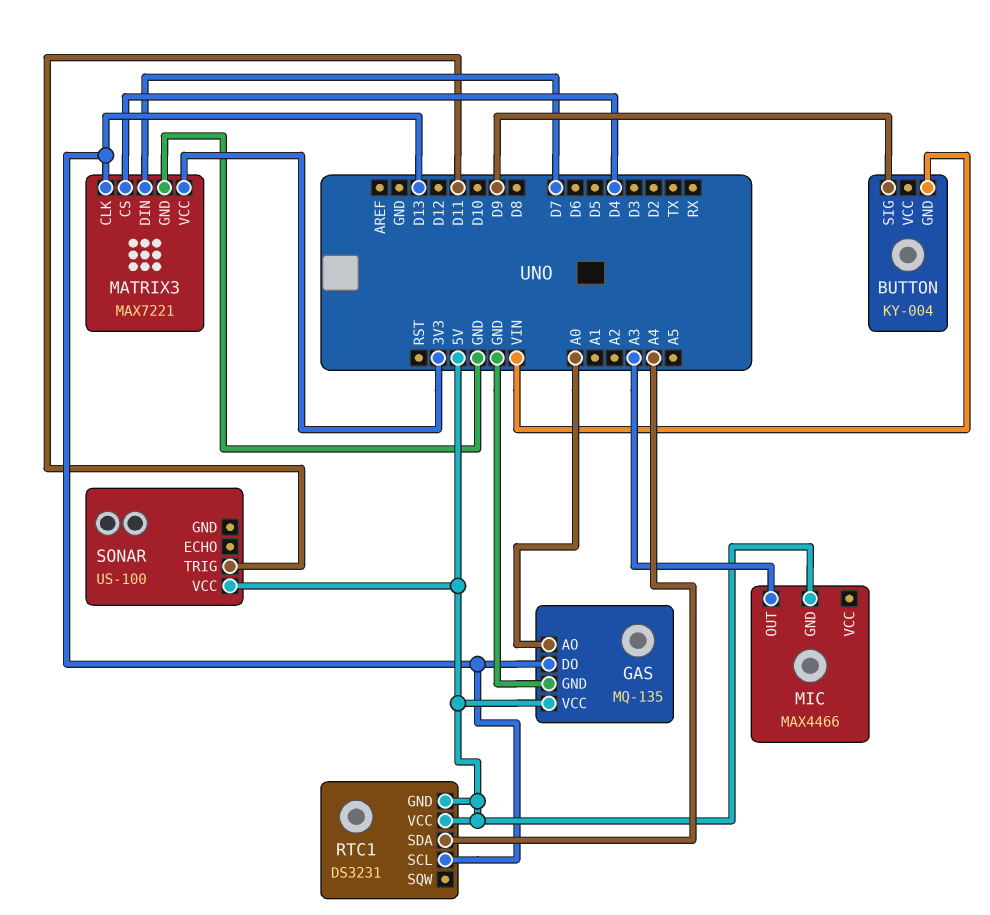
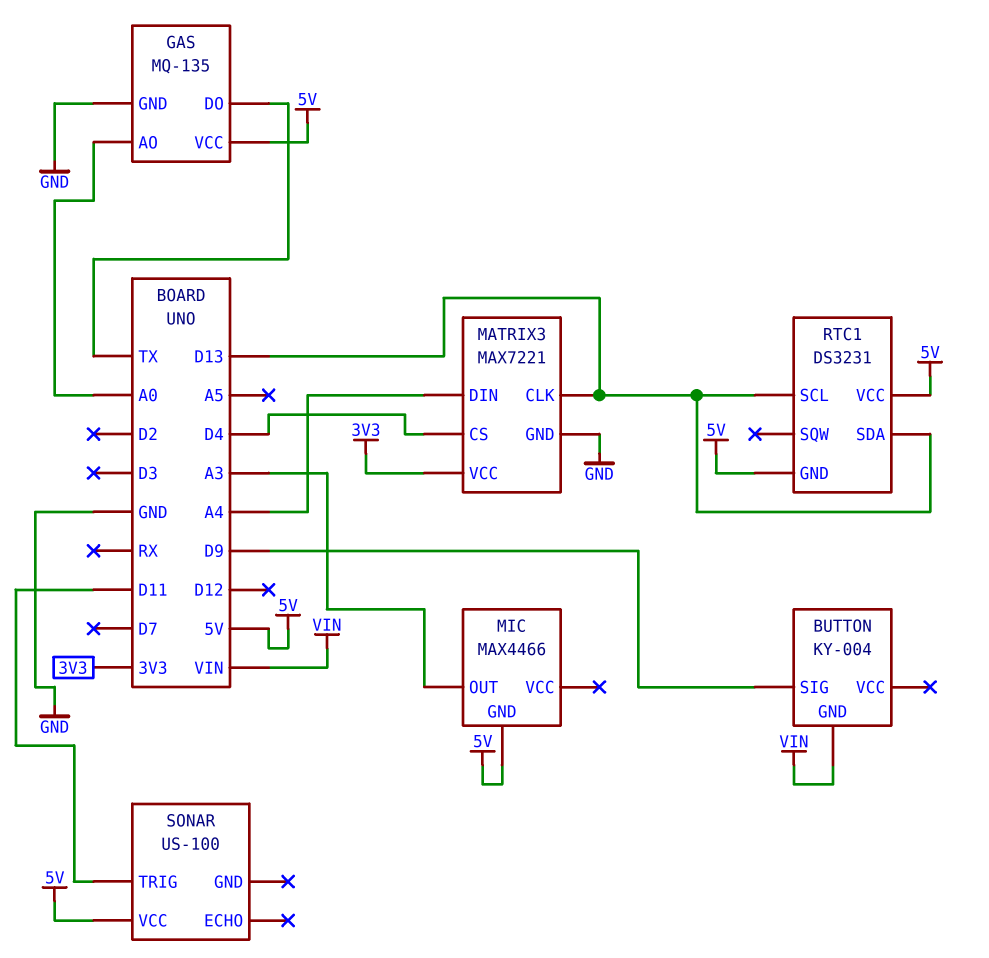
GAS pin DO: D13 -> TX
MATRIX3 pin DIN: D7 -> A4
RTC1 pin SDA: A4 -> D13

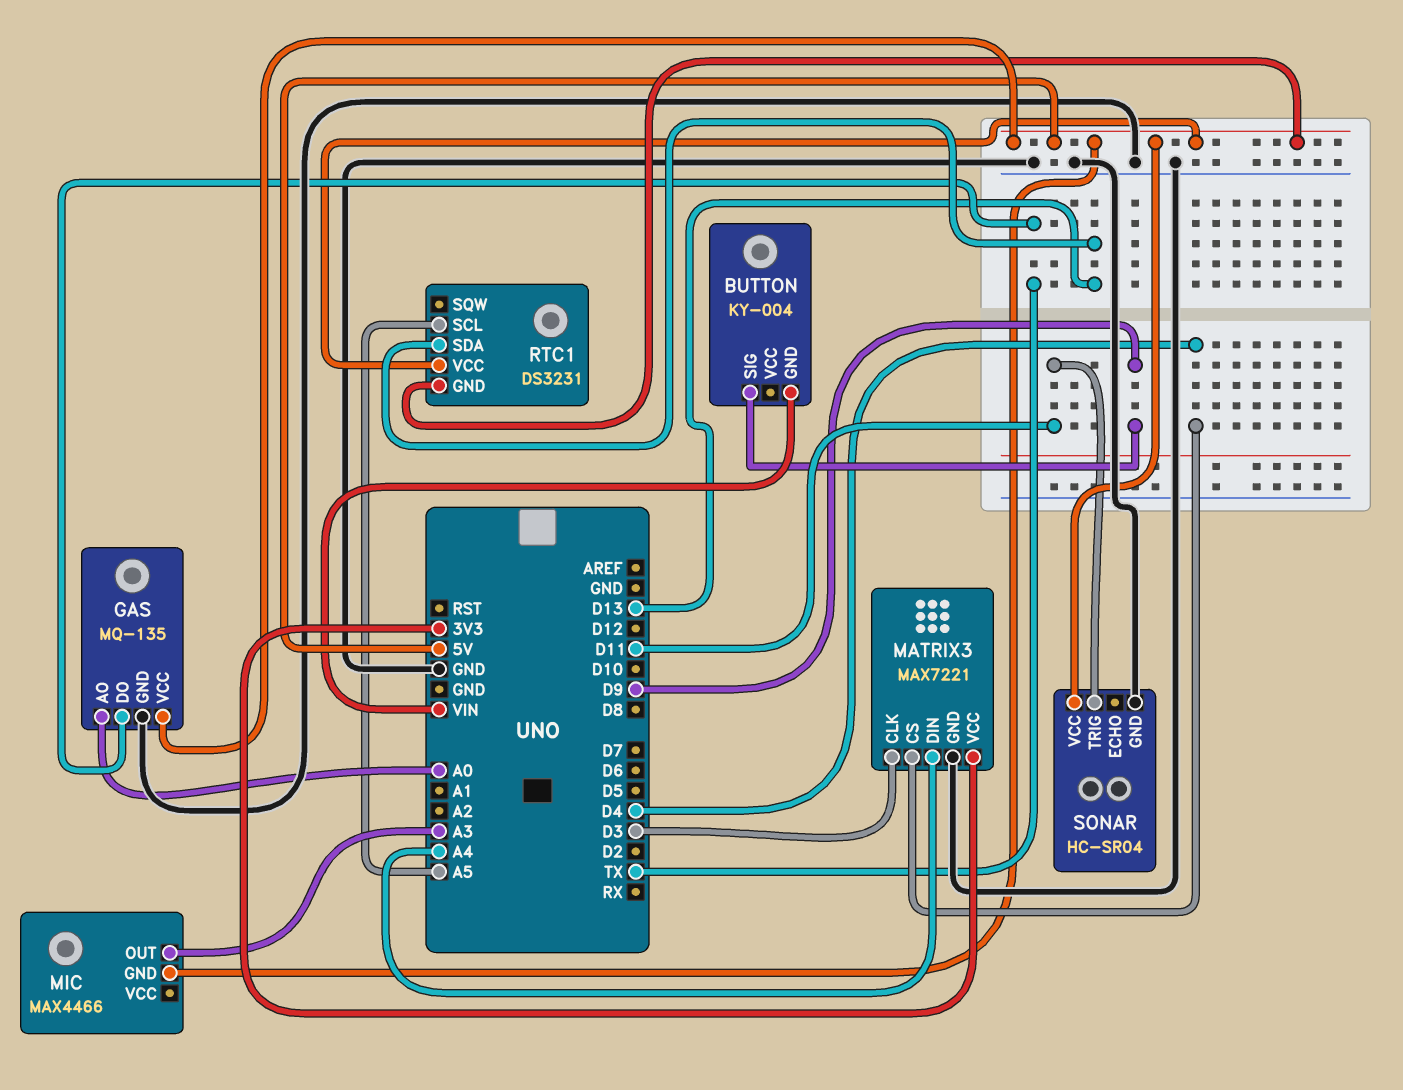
MATRIX3 pin CLK: D13 -> D3
RTC1 pin SCL: D13 -> A5
SONAR: US-100 -> HC-SR04
SONAR pin GND: none -> GND

